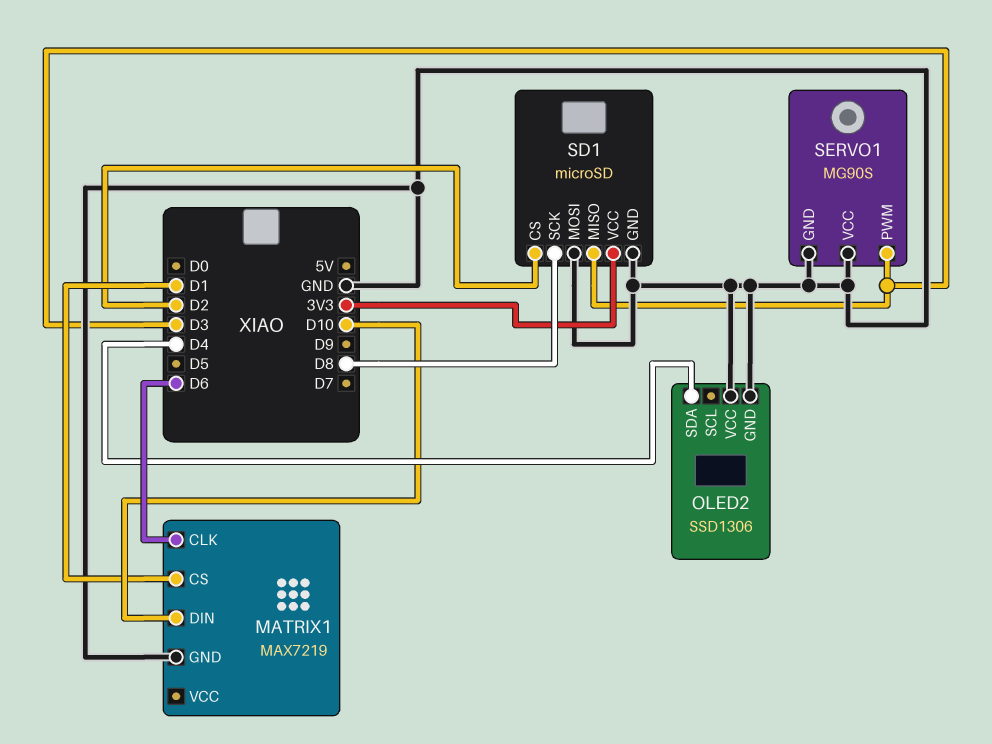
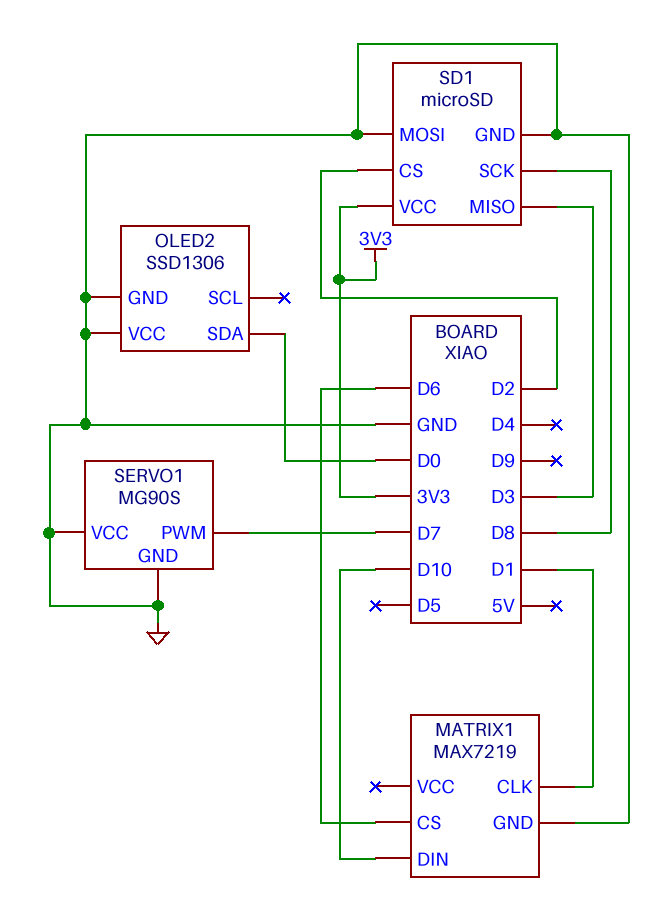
MATRIX1 pin CLK: D6 -> D1
MATRIX1 pin CS: D1 -> D6
OLED2 pin SDA: D4 -> D0
SERVO1 pin PWM: D3 -> D7

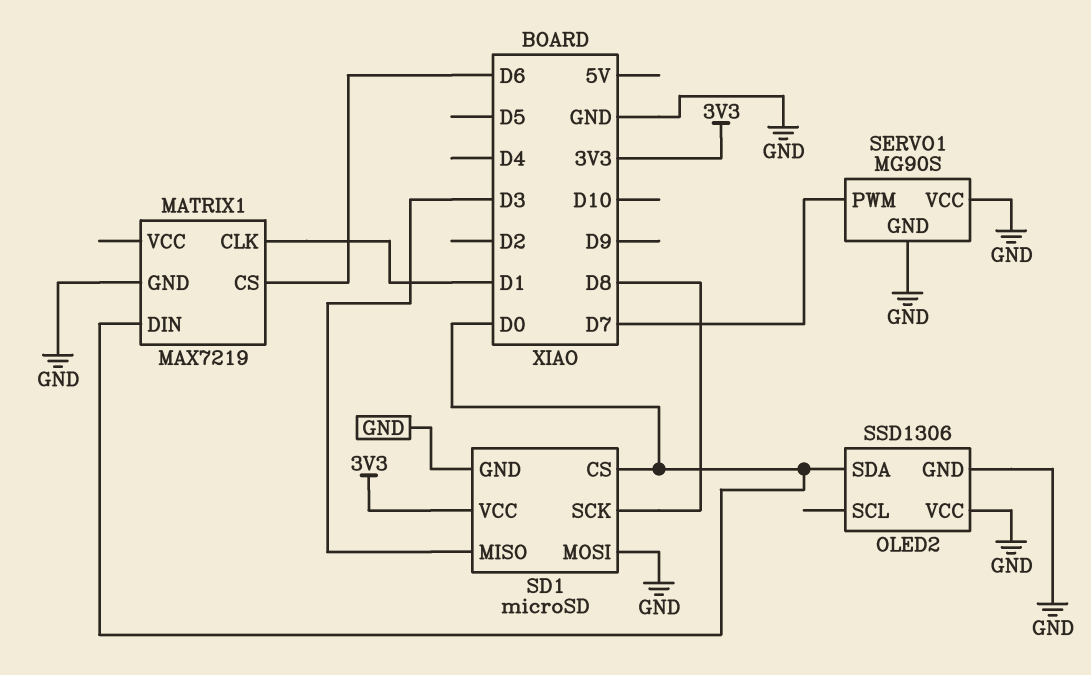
MATRIX1 pin DIN: D10 -> D0
SD1 pin CS: D2 -> D0

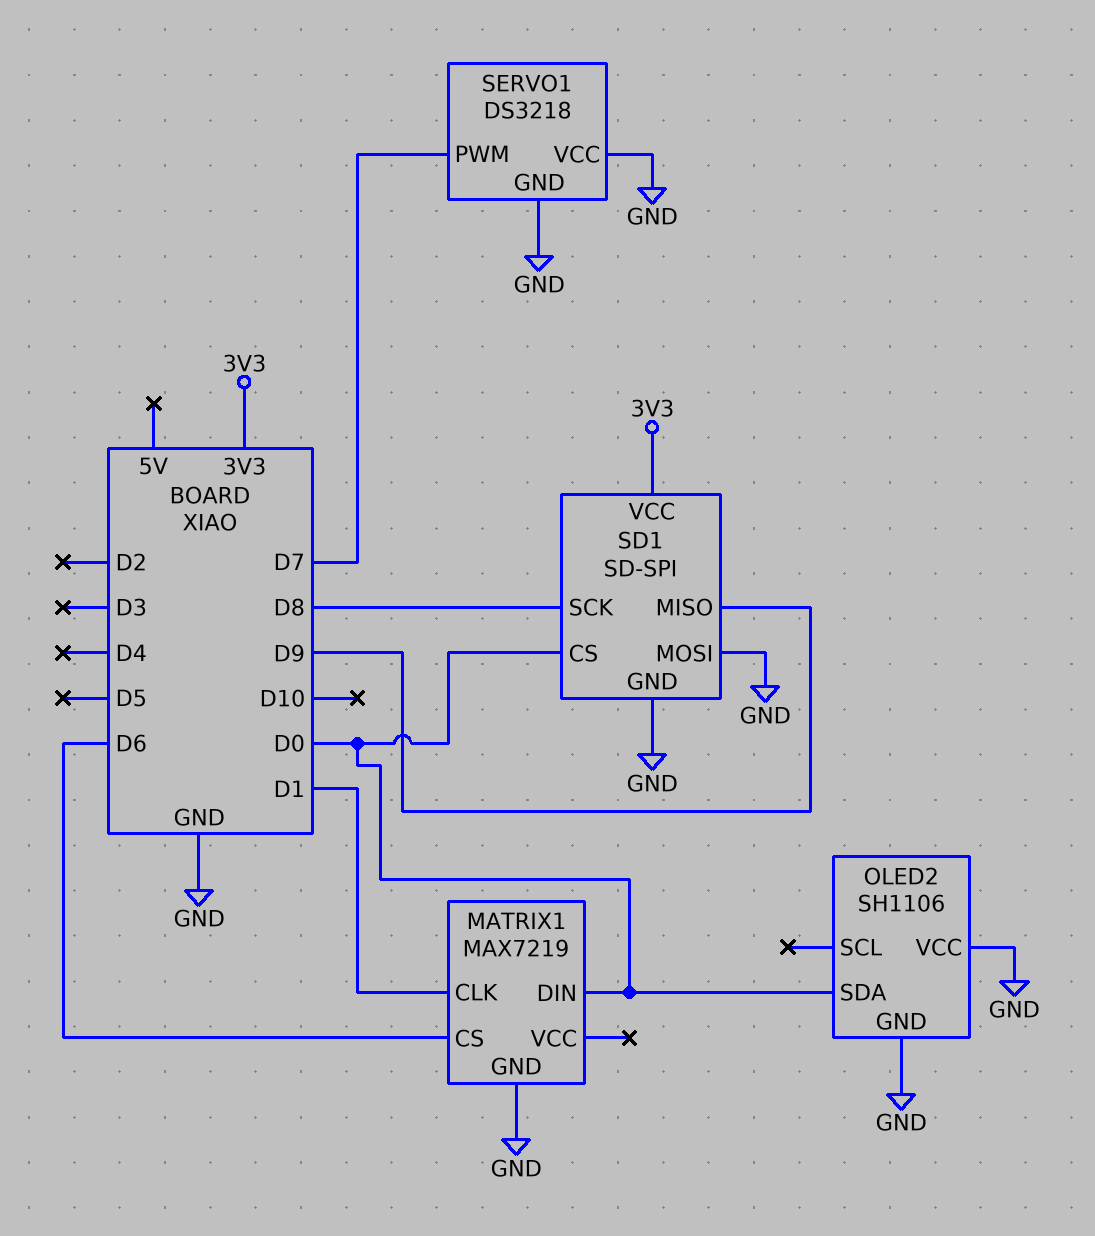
OLED2: SSD1306 -> SH1106
SD1: microSD -> SD-SPI
SD1 pin MISO: D3 -> D9
SERVO1: MG90S -> DS3218

